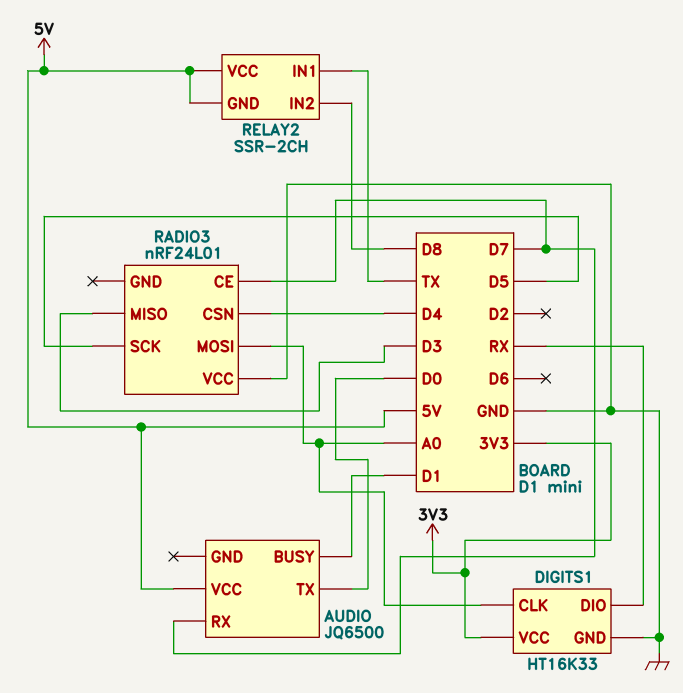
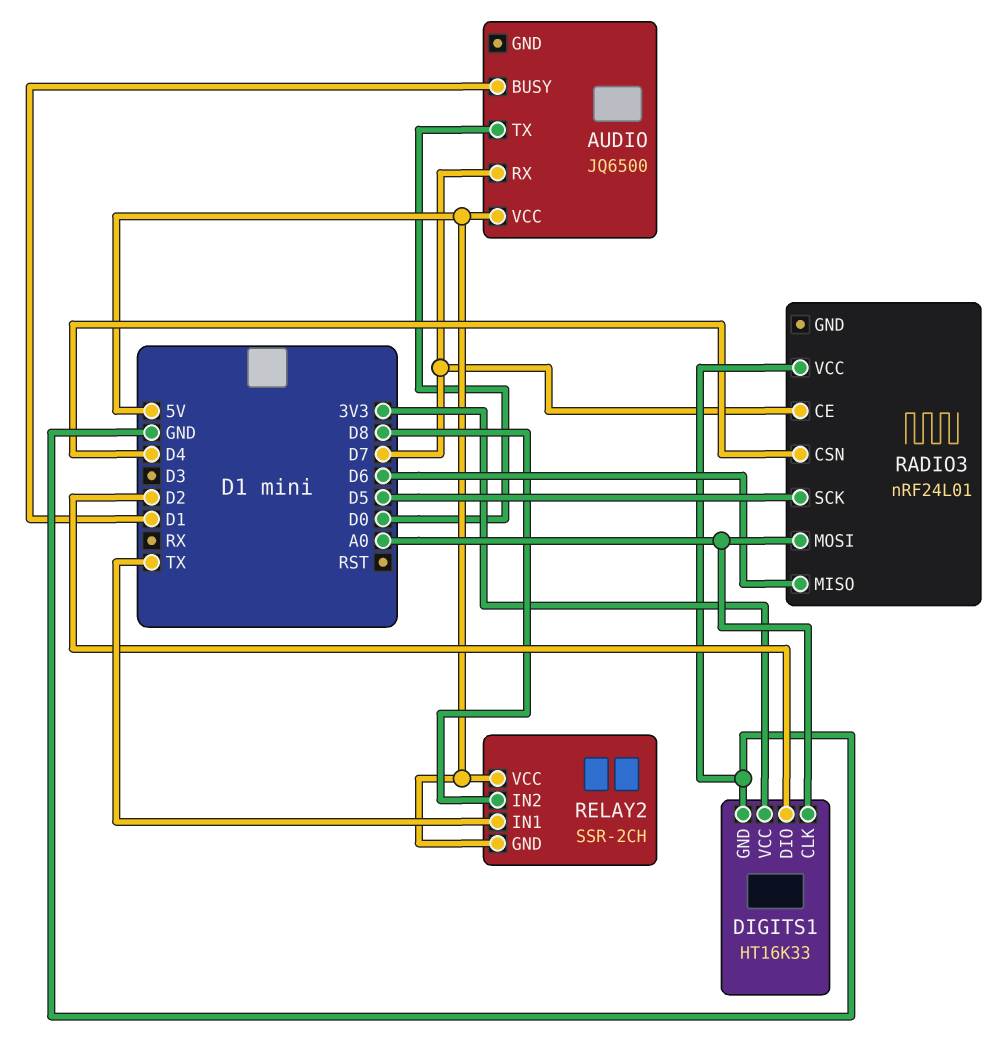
DIGITS1 pin DIO: RX -> D2
RADIO3 pin MISO: D3 -> D6

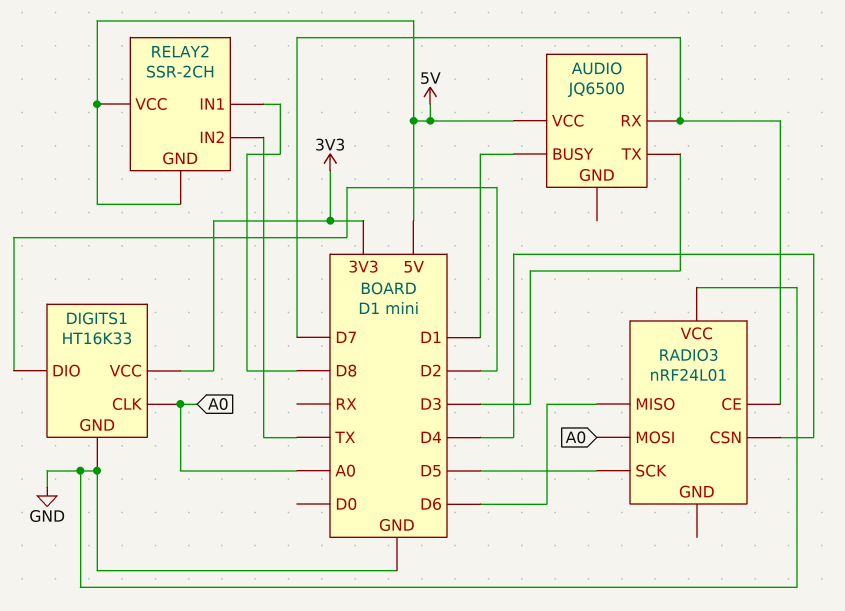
AUDIO pin TX: D0 -> D3
RELAY2 pin IN1: TX -> D8
RELAY2 pin IN2: D8 -> TX

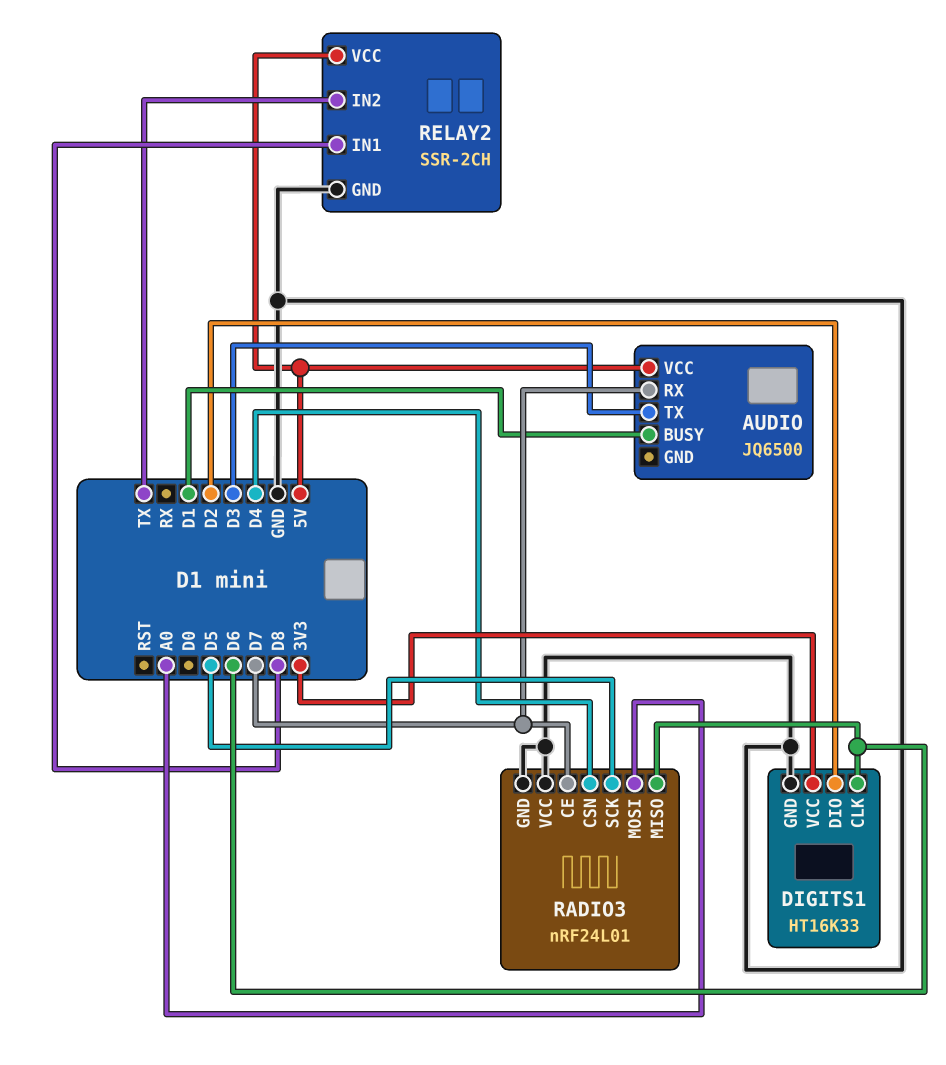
DIGITS1 pin CLK: A0 -> D6
RADIO3 pin GND: none -> GND
RELAY2 pin GND: 5V -> GND

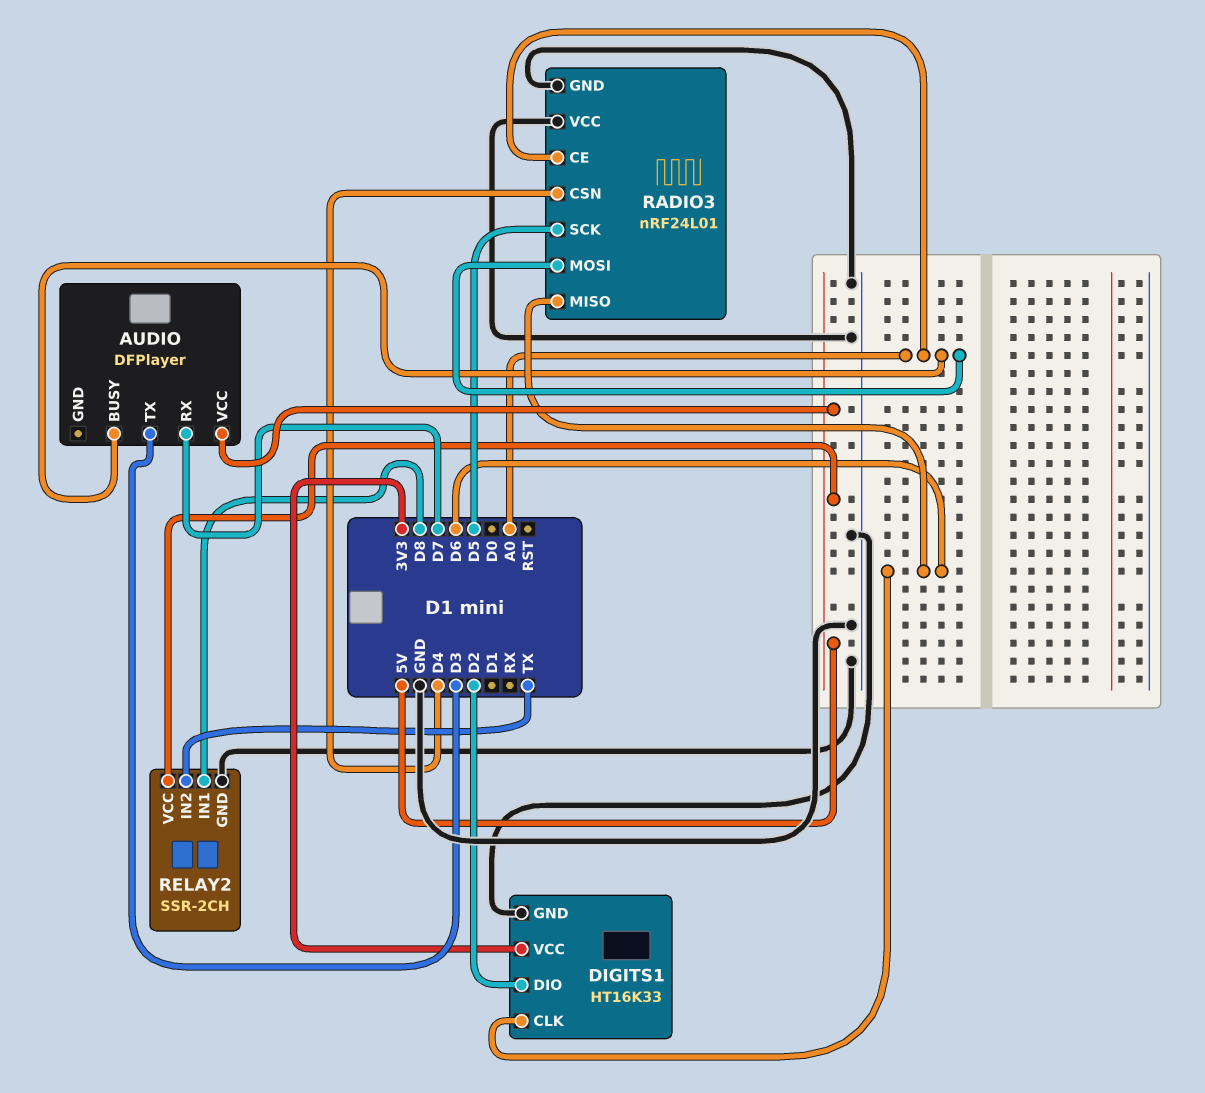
AUDIO: JQ6500 -> DFPlayer
AUDIO pin BUSY: D1 -> A0
RADIO3 pin CE: D7 -> A0

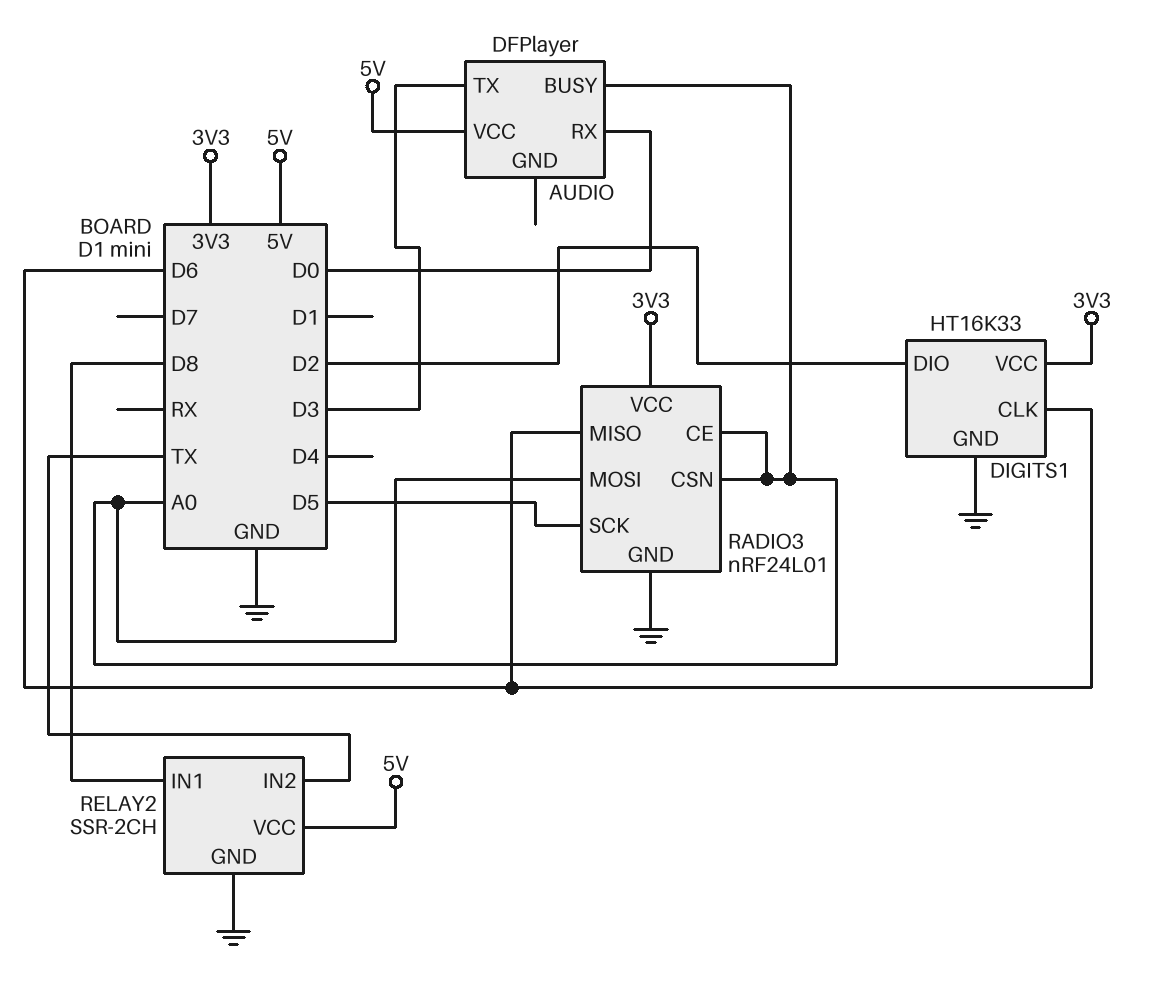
AUDIO pin RX: D7 -> D0
RADIO3 pin CSN: D4 -> A0
RADIO3 pin VCC: GND -> 3V3

